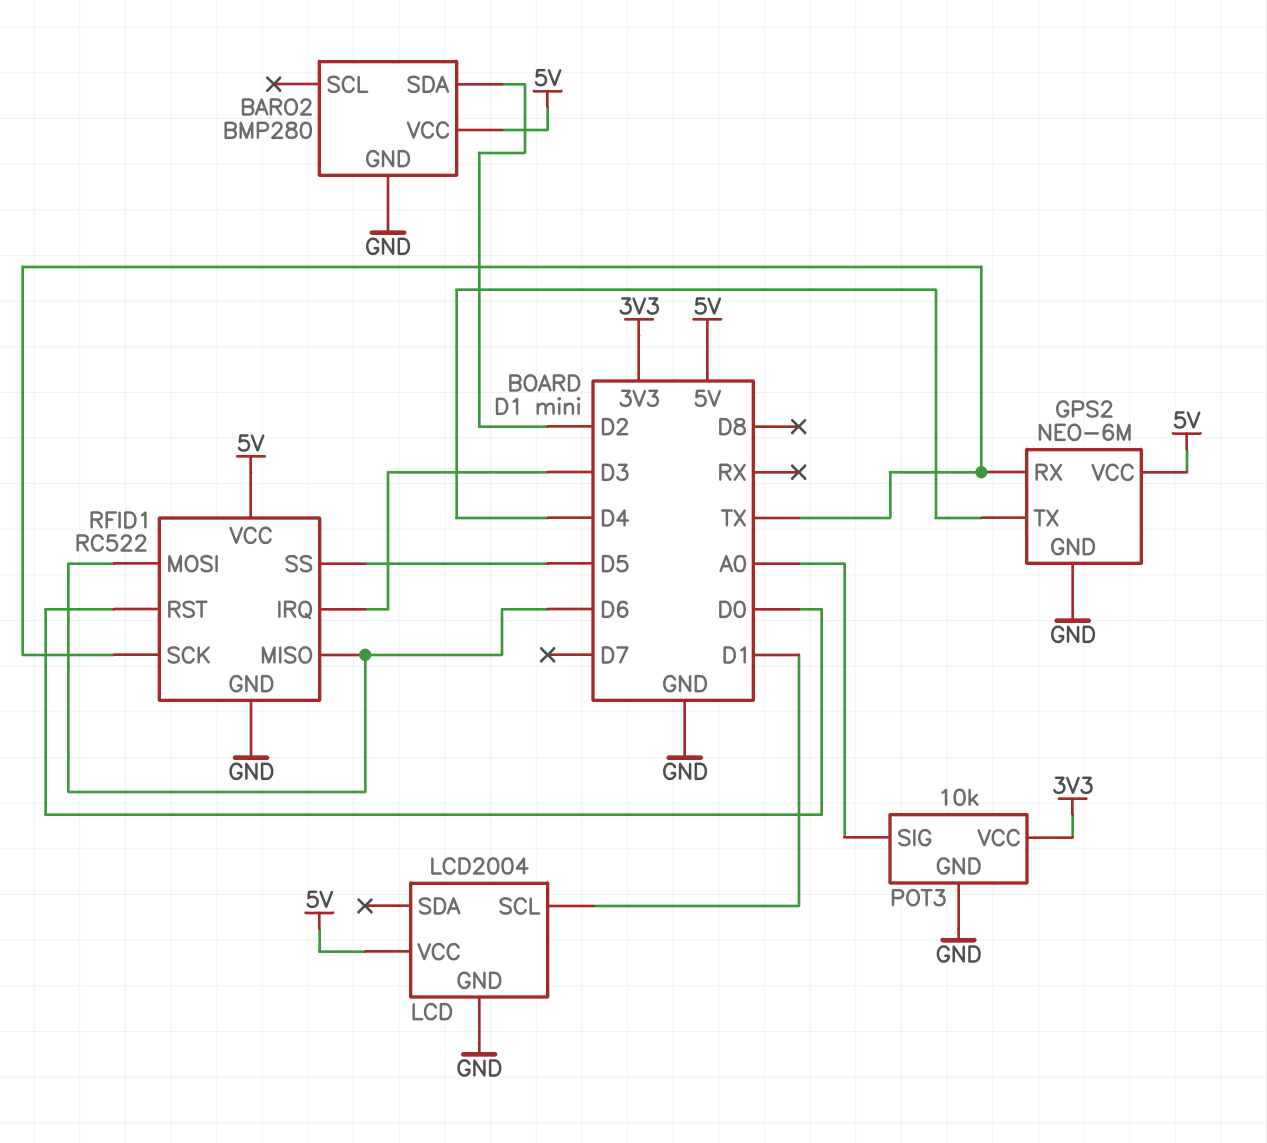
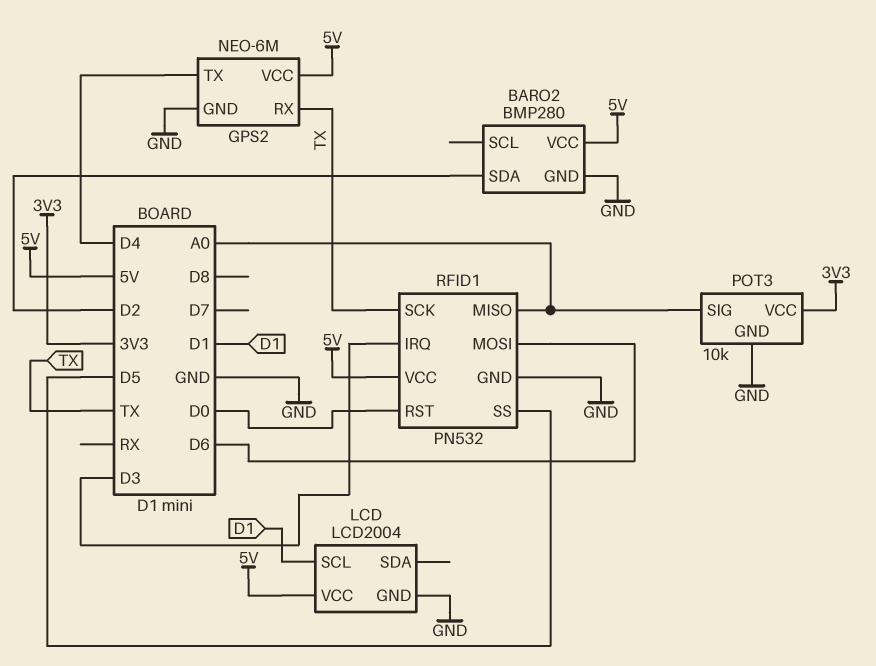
RFID1: RC522 -> PN532
RFID1 pin MISO: D6 -> A0

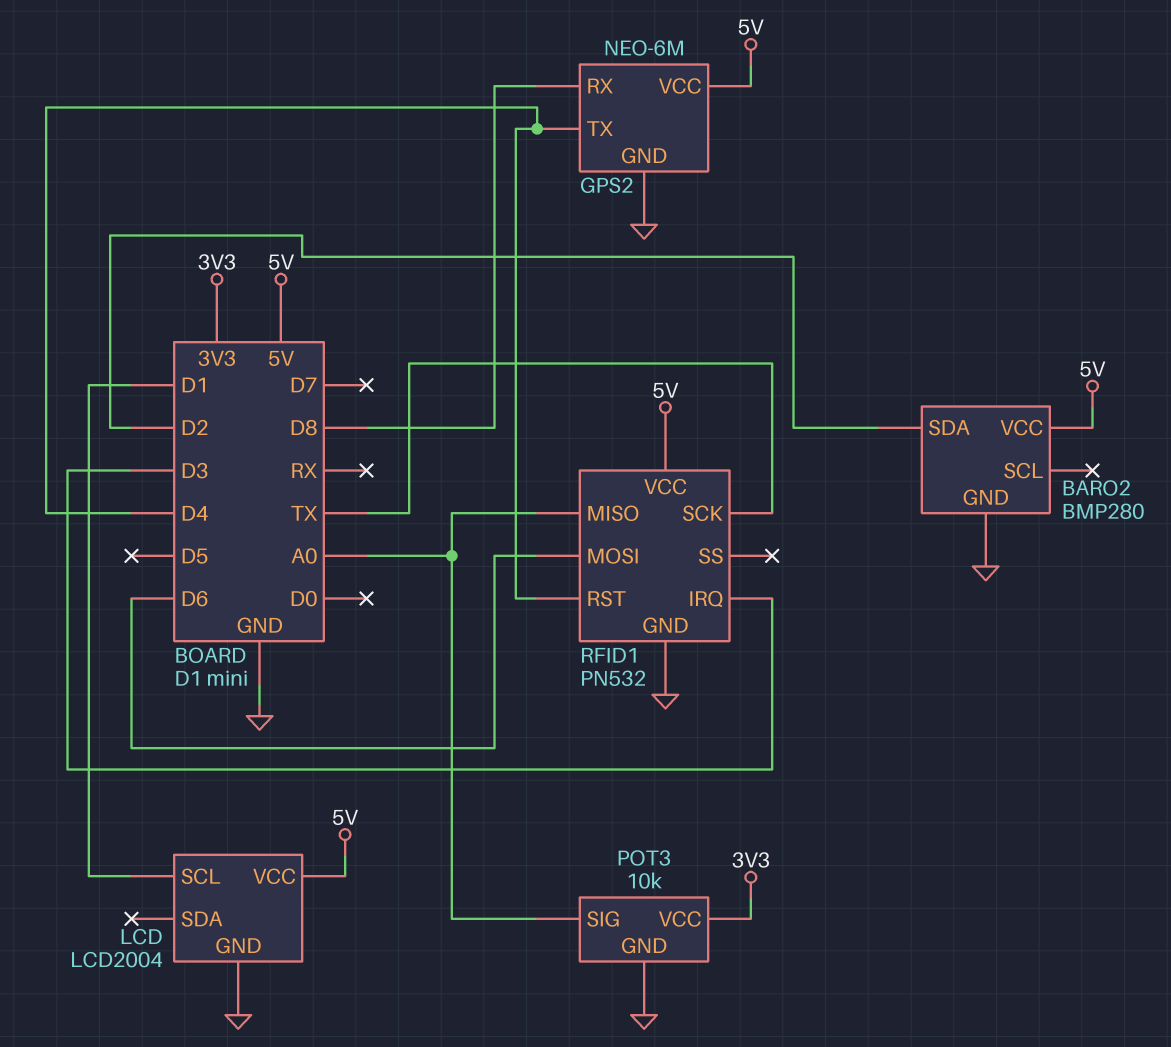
GPS2 pin RX: TX -> D8
RFID1 pin RST: D0 -> D4
RFID1 pin SS: D5 -> none

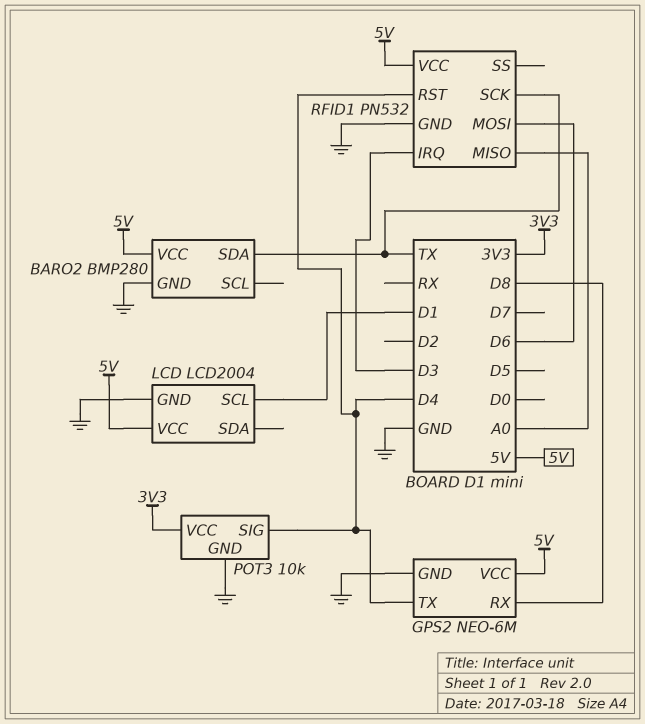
BARO2 pin SDA: D2 -> TX
POT3 pin SIG: A0 -> D4

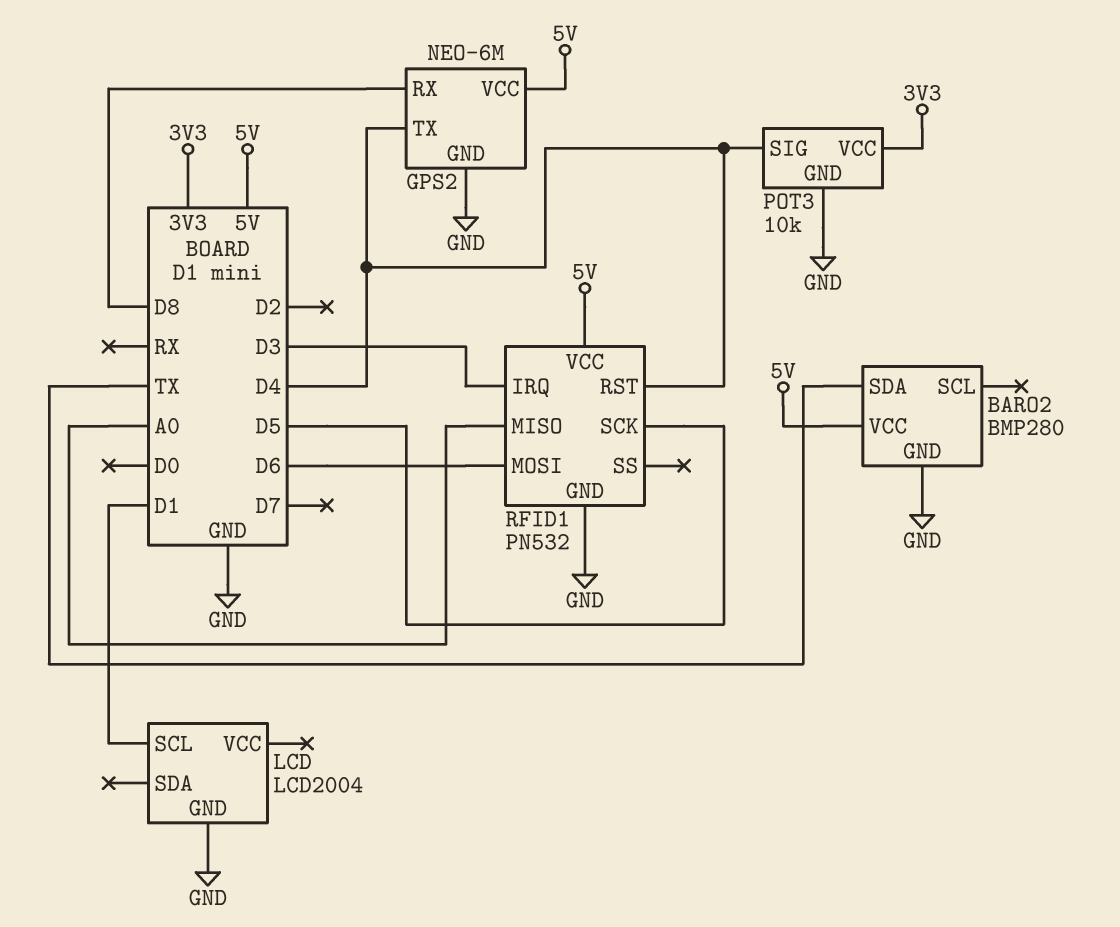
LCD pin VCC: 5V -> none
RFID1 pin SCK: TX -> D5

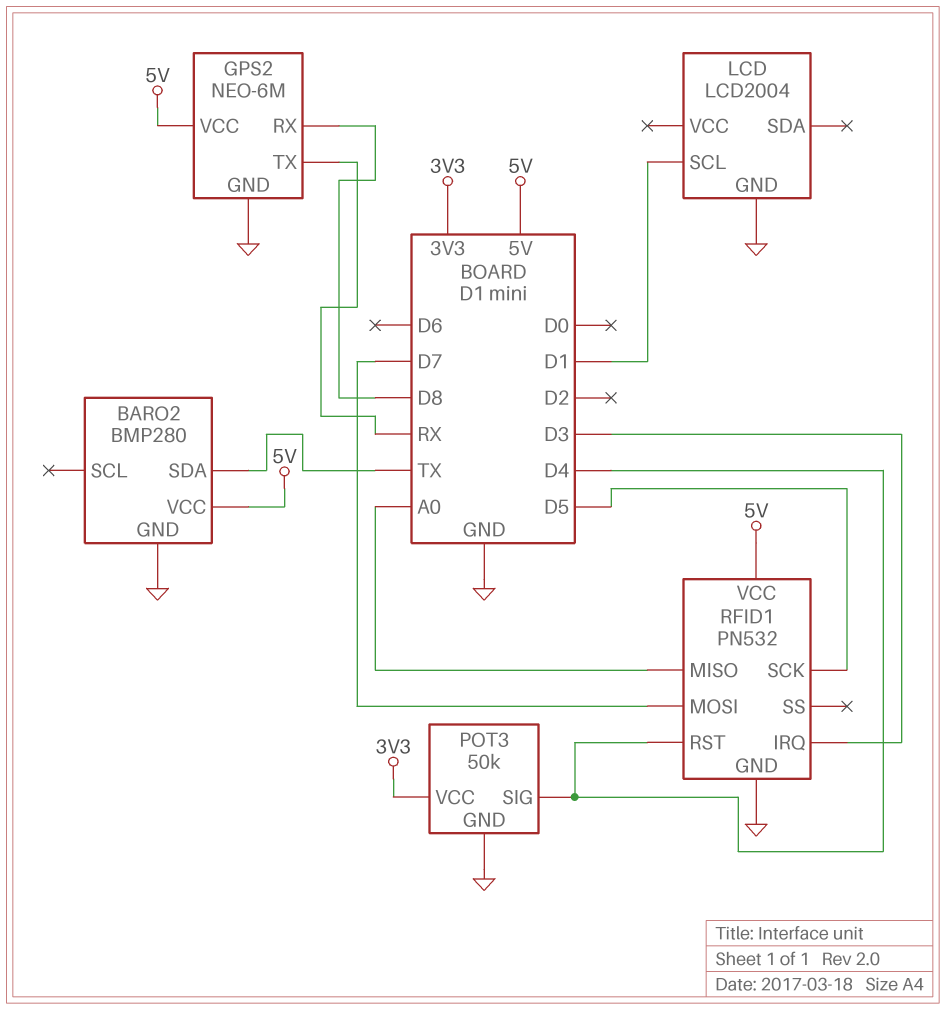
GPS2 pin TX: D4 -> RX
POT3: 10k -> 50k
RFID1 pin MOSI: D6 -> D7

